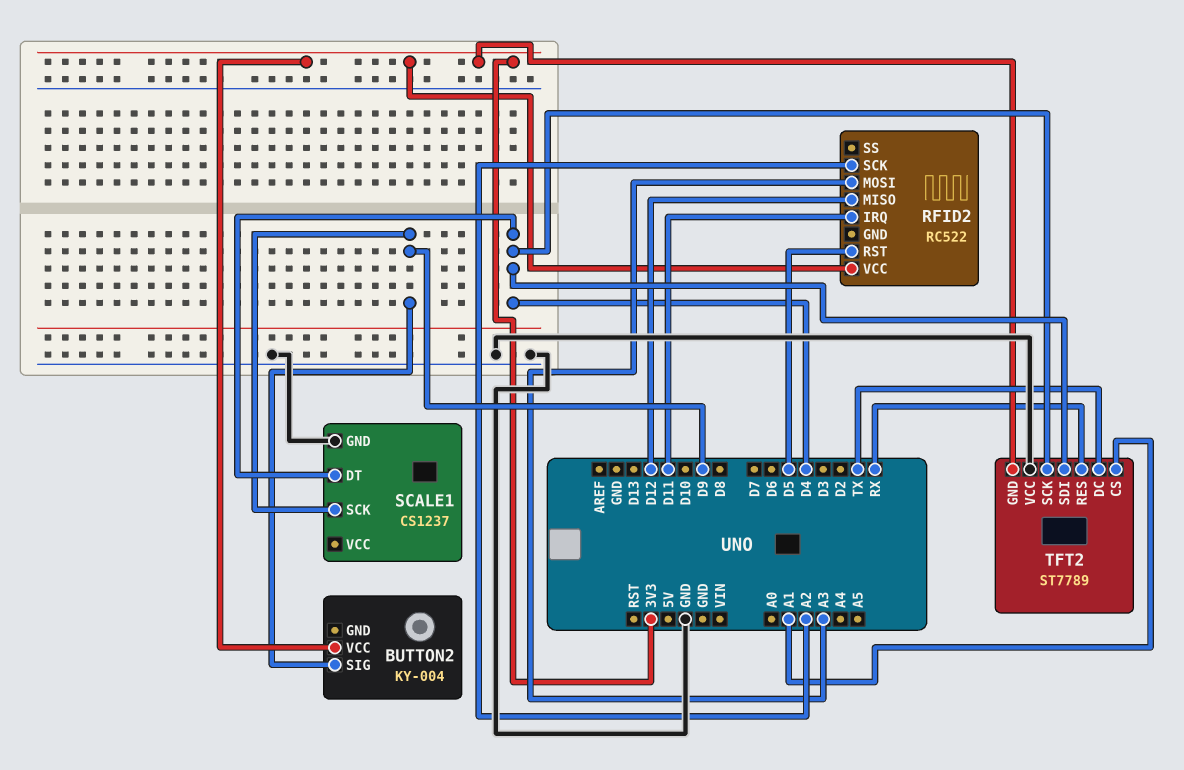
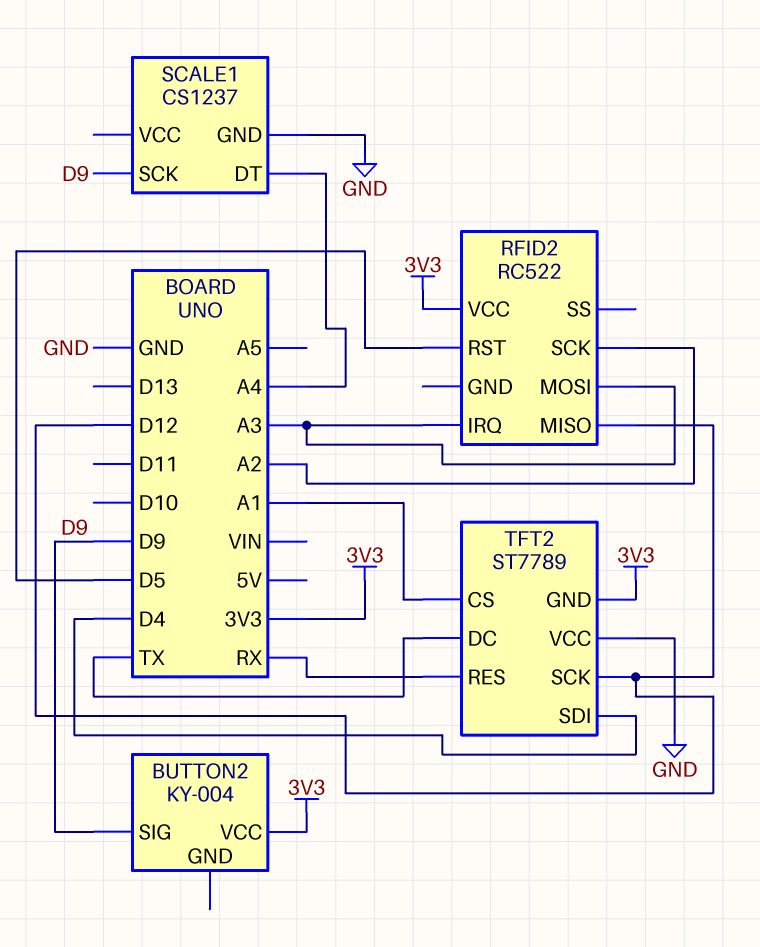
RFID2 pin IRQ: D11 -> A3
SCALE1 pin DT: D4 -> A4
TFT2 pin SCK: D4 -> D12

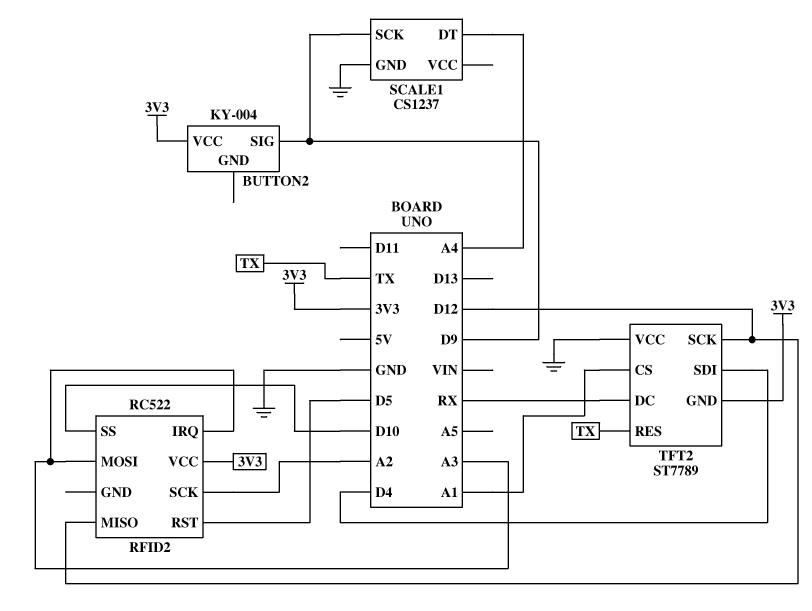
RFID2 pin SS: none -> D10
TFT2 pin DC: TX -> RX
TFT2 pin RES: RX -> TX

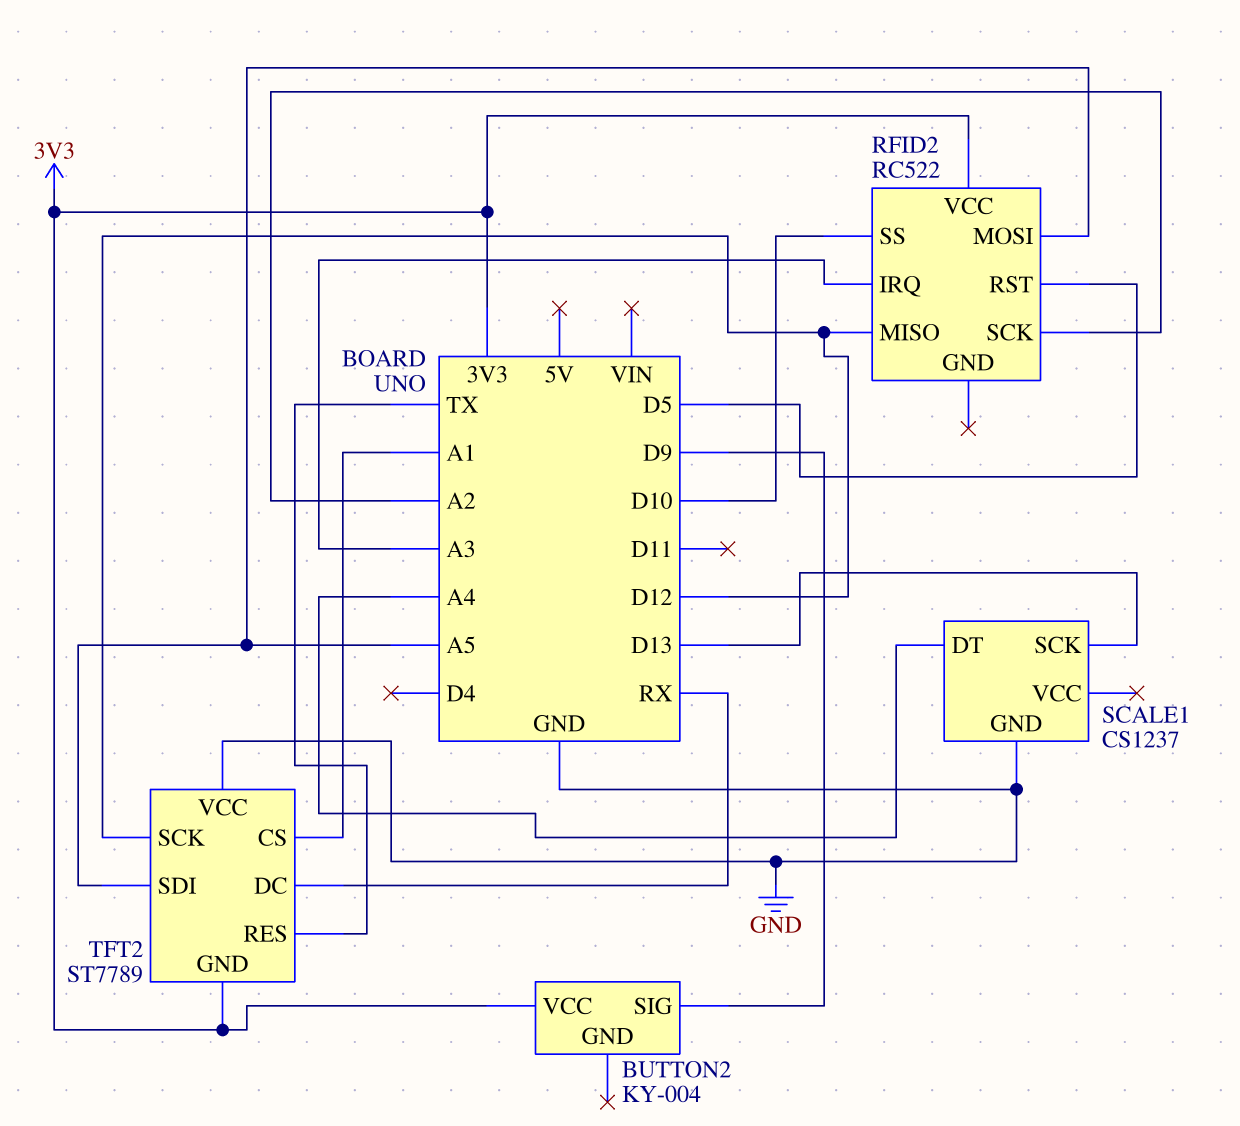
RFID2 pin MOSI: A3 -> A5
SCALE1 pin SCK: D9 -> D13
TFT2 pin SDI: D4 -> A5

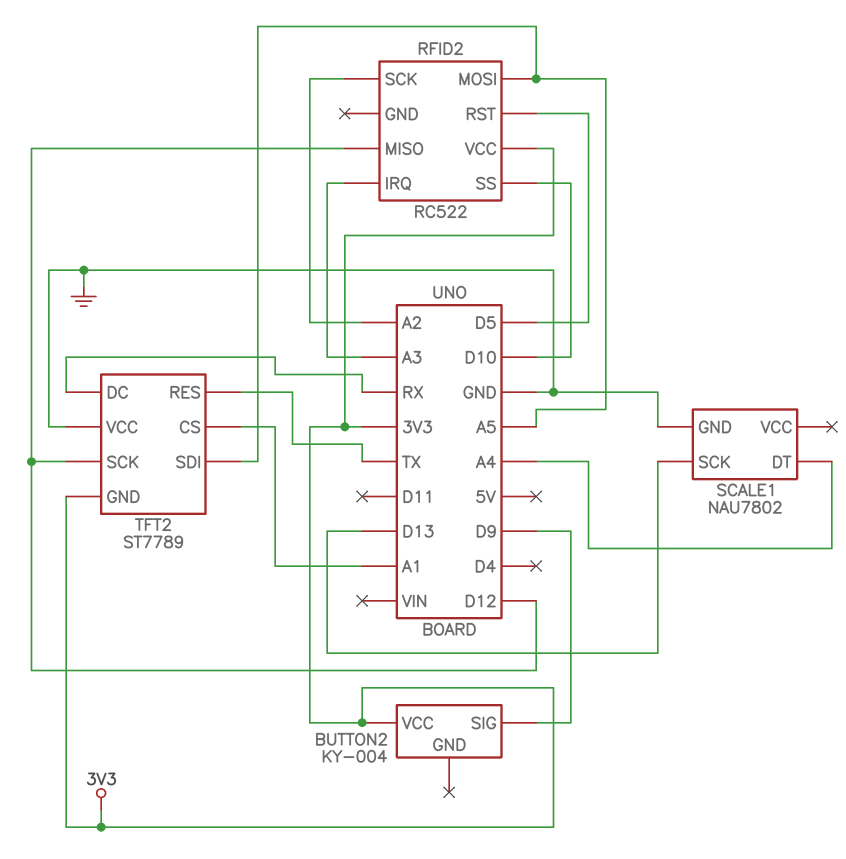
SCALE1: CS1237 -> NAU7802

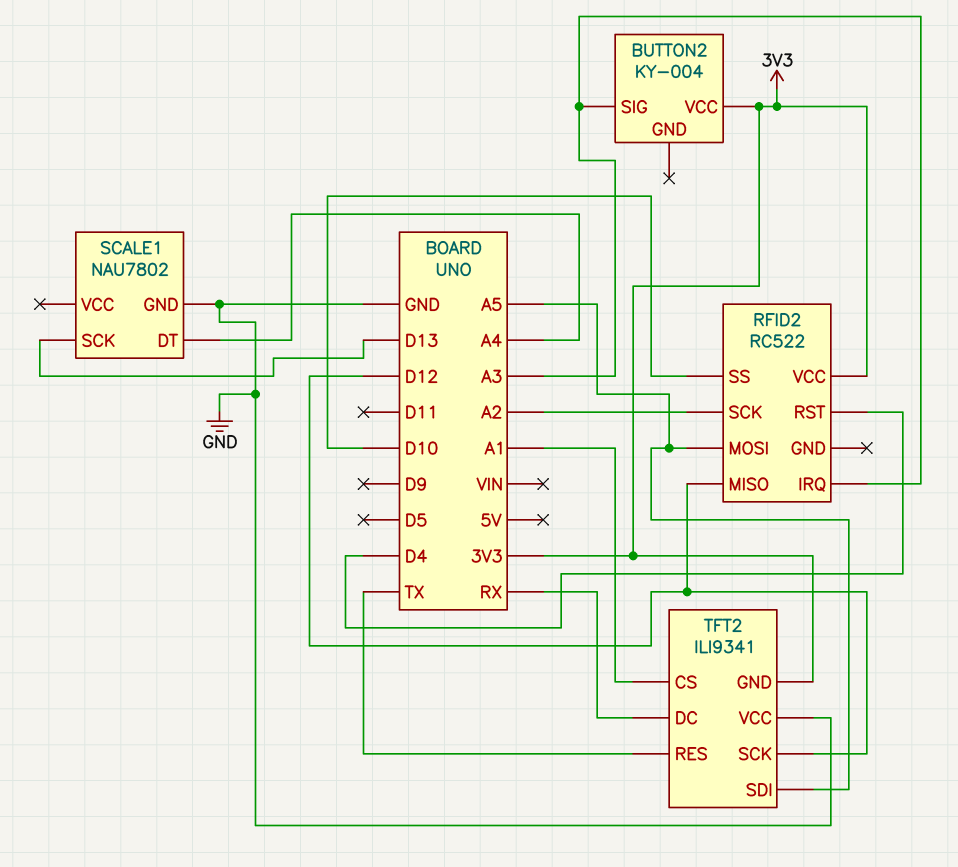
BUTTON2 pin SIG: D9 -> A3
RFID2 pin RST: D5 -> D4
TFT2: ST7789 -> ILI9341

